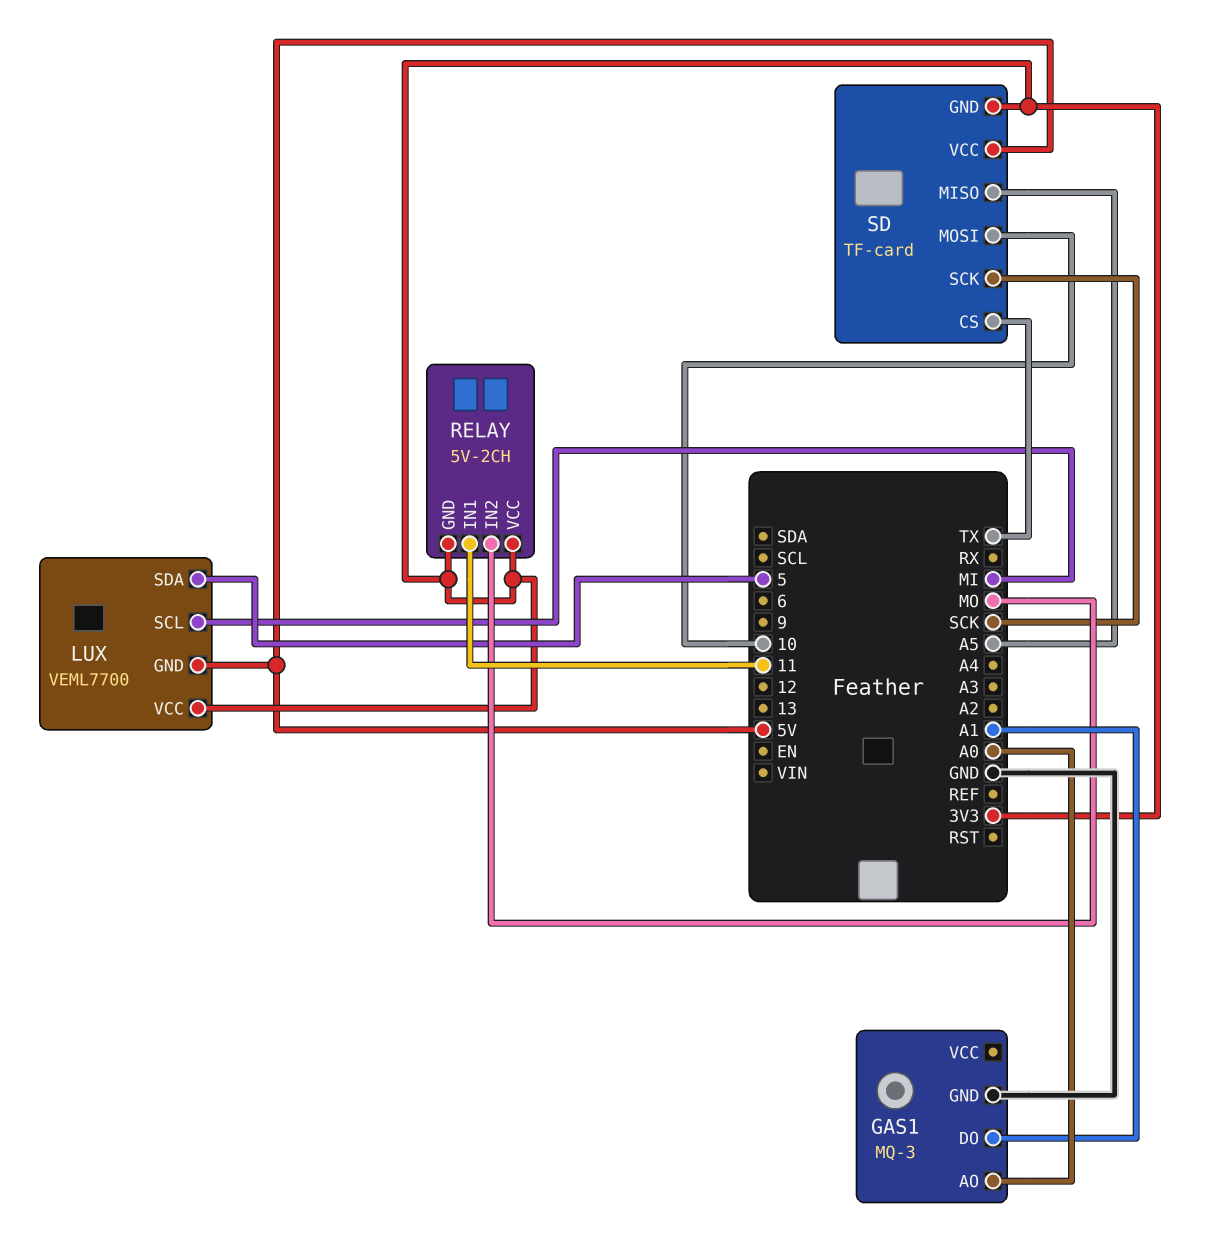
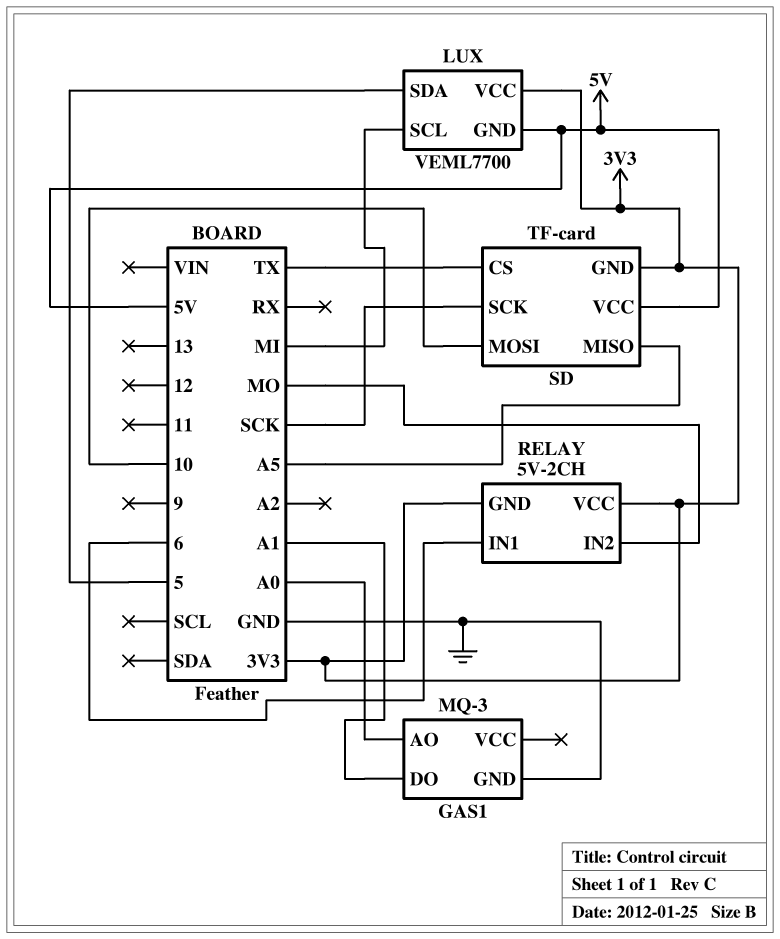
RELAY pin IN1: 11 -> 6

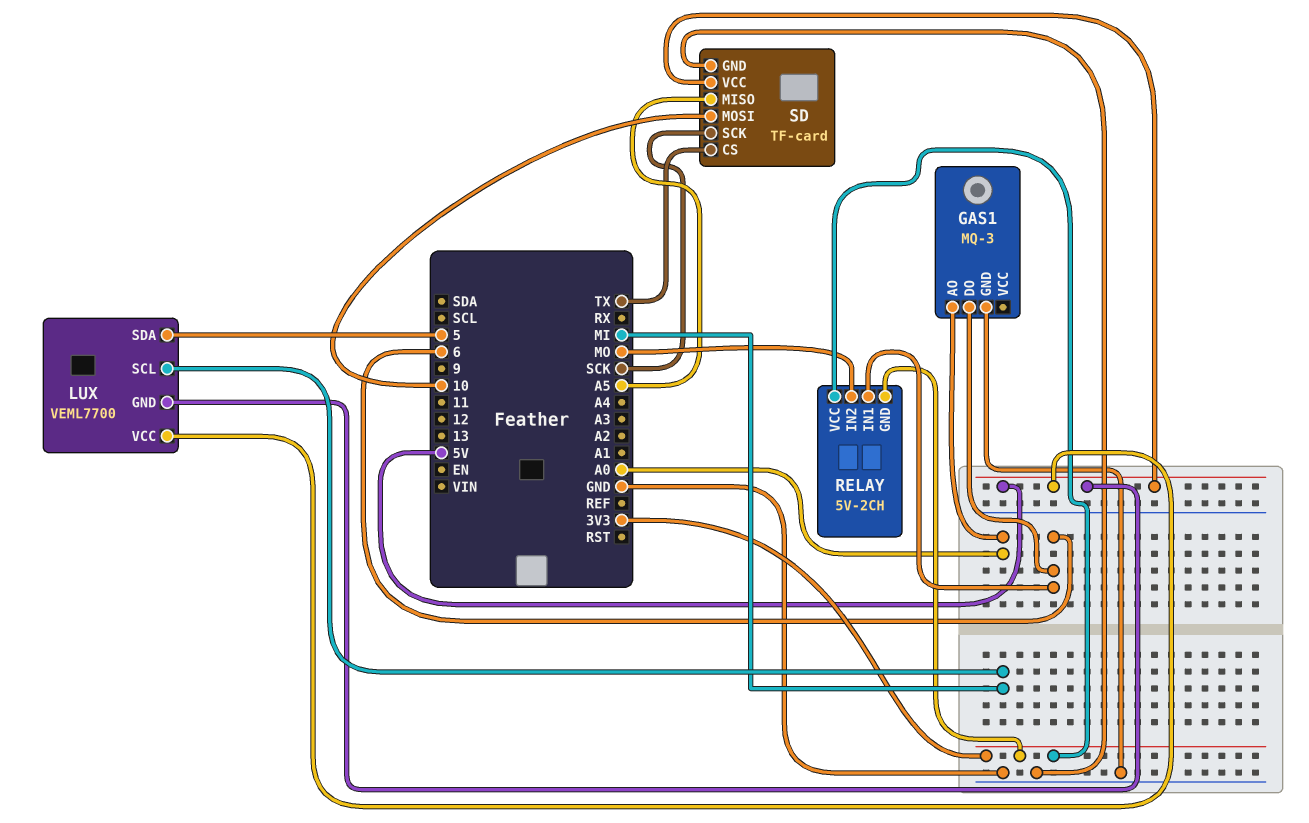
GAS1 pin DO: A1 -> 6
LUX pin VCC: 3V3 -> 5V
SD pin GND: 3V3 -> GND

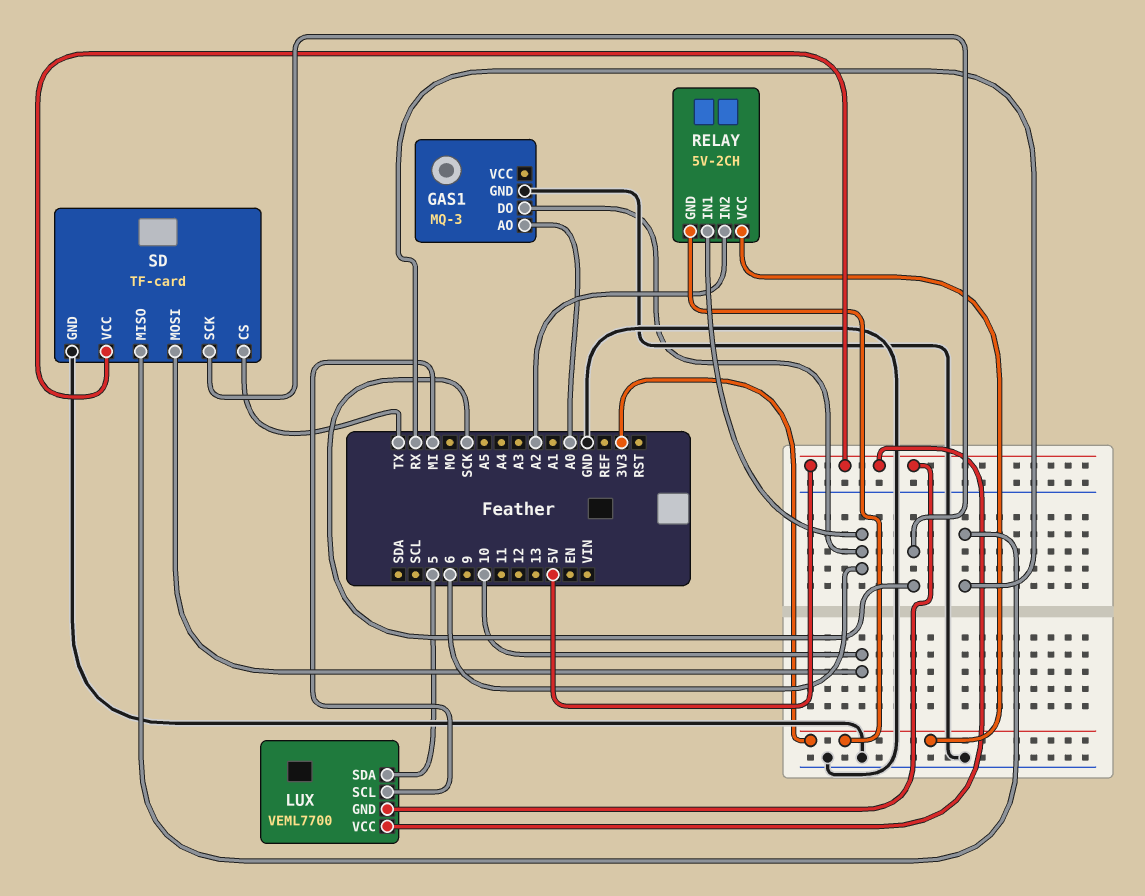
RELAY pin IN2: MO -> A2
SD pin MISO: A5 -> RX

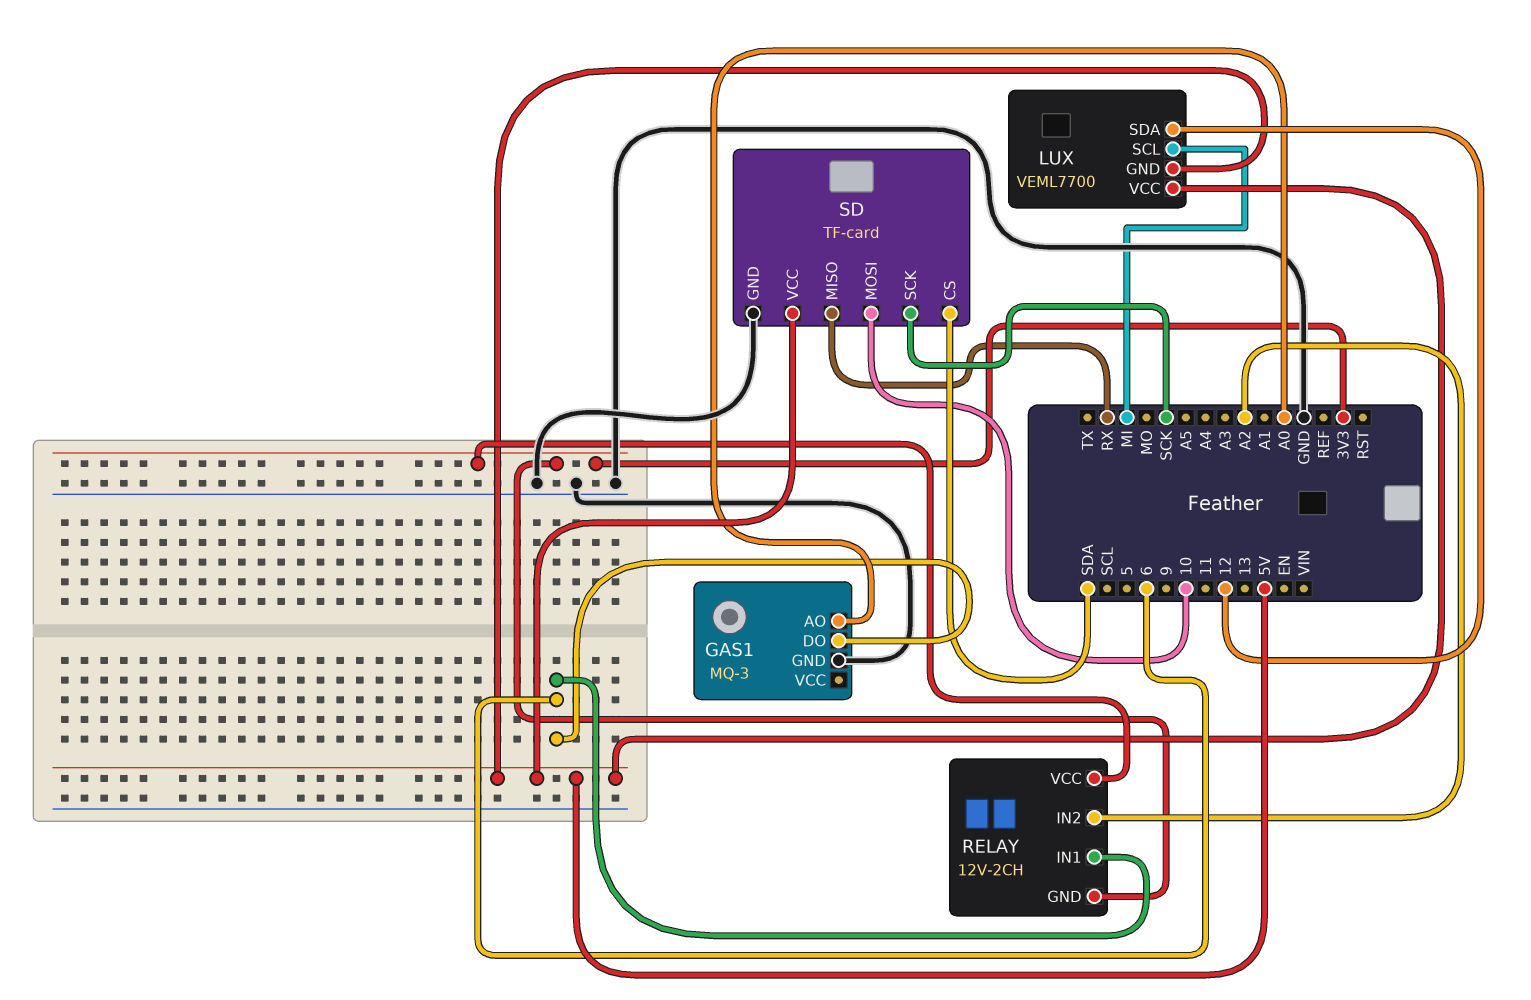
LUX pin SDA: 5 -> 12
RELAY: 5V-2CH -> 12V-2CH
SD pin CS: TX -> SDA

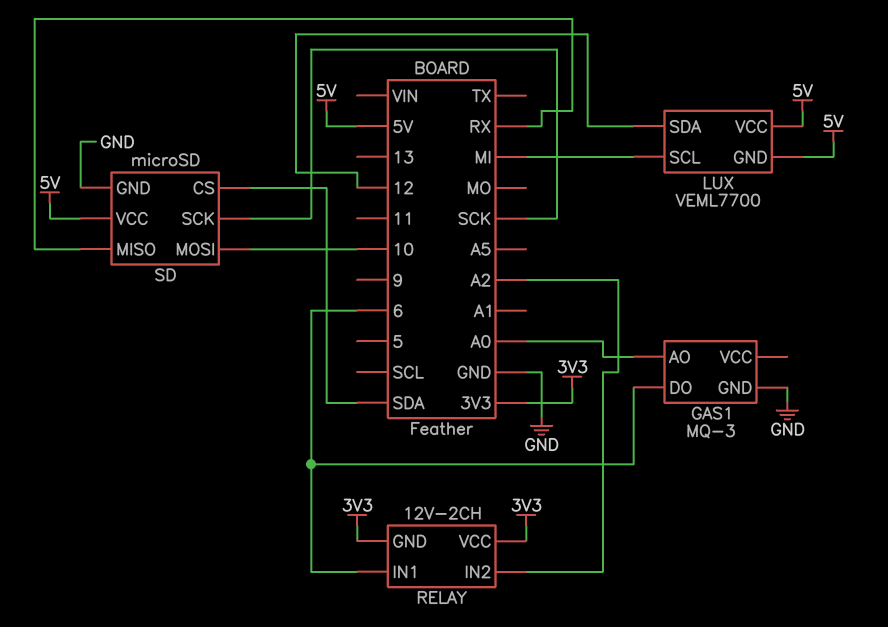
SD: TF-card -> microSD

